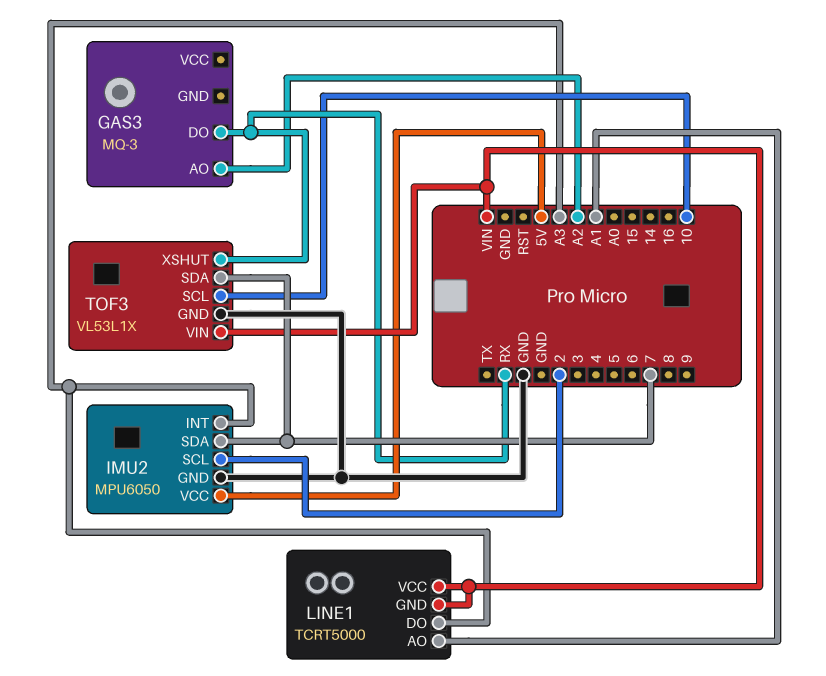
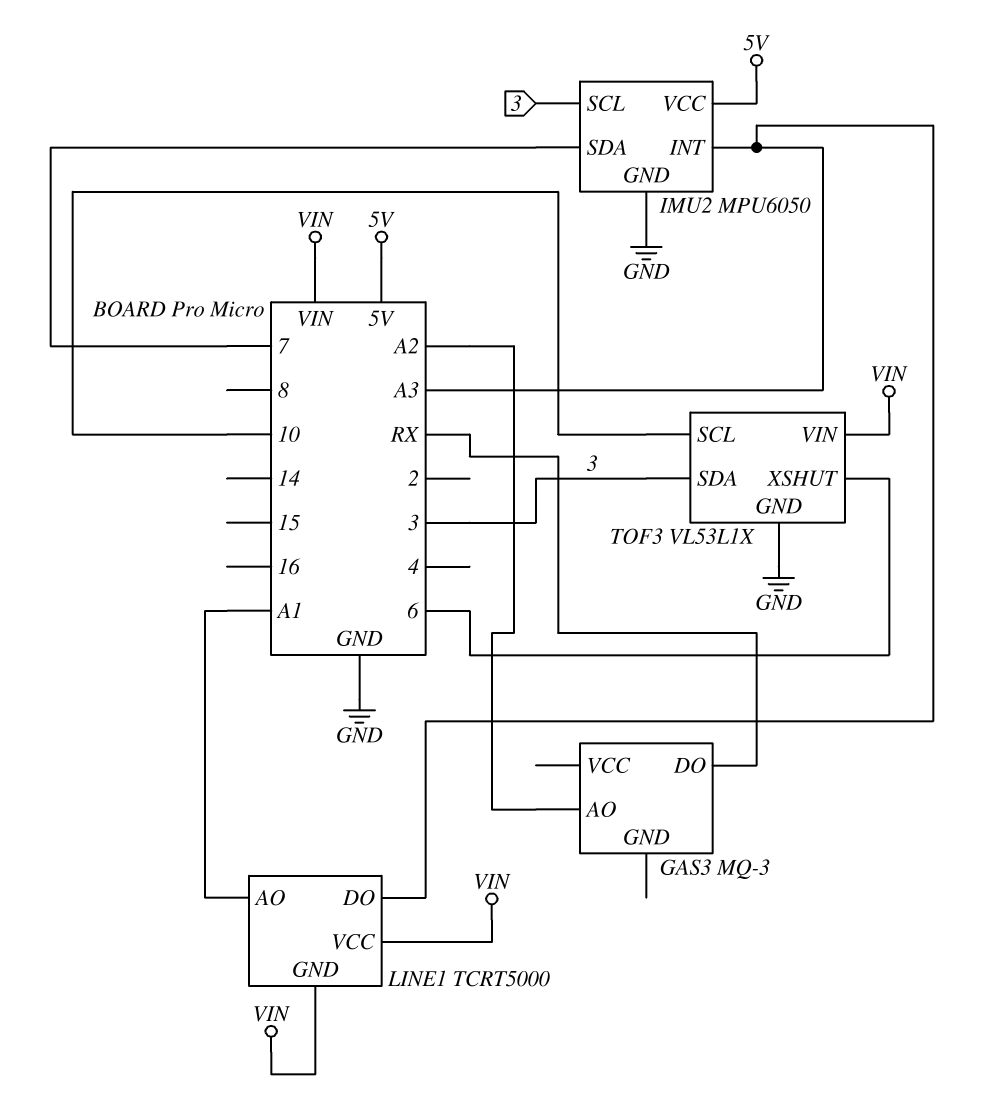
IMU2 pin SCL: 2 -> 3
TOF3 pin SDA: 7 -> 3
TOF3 pin XSHUT: RX -> 6

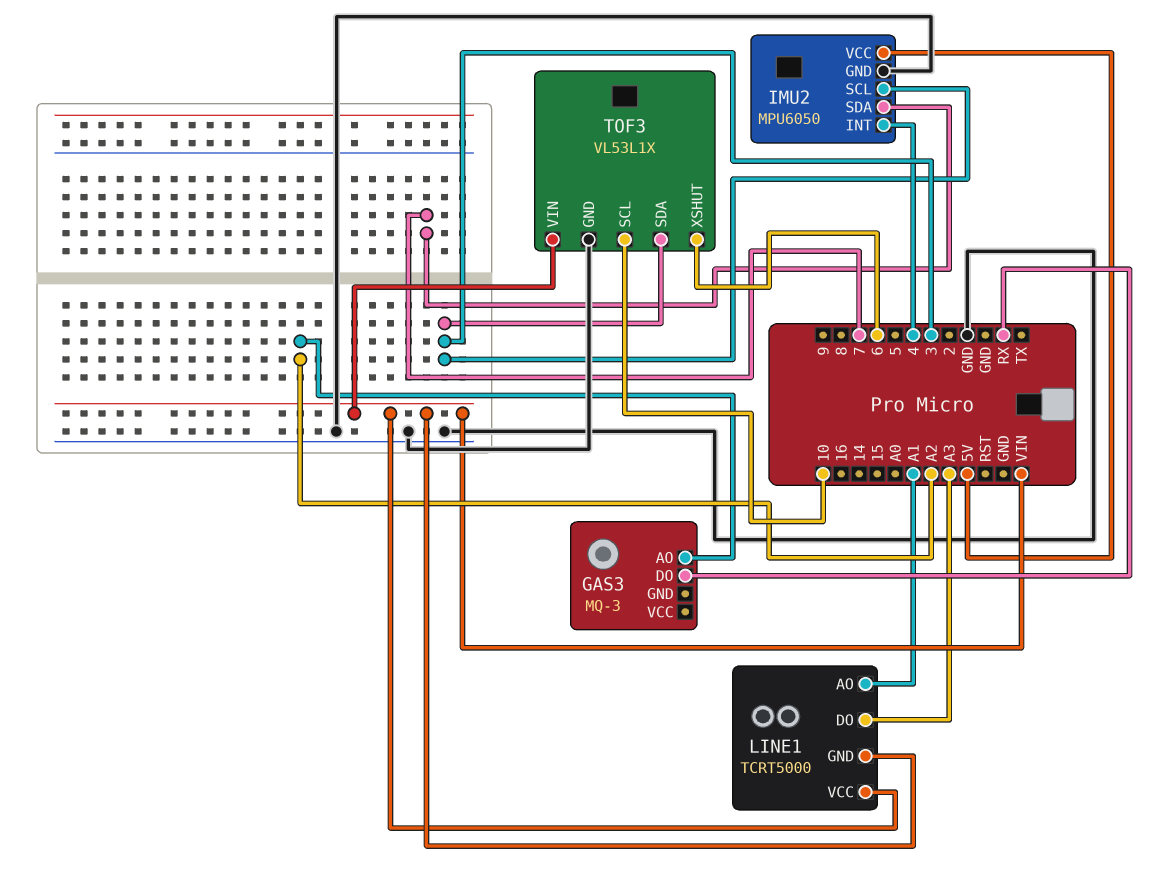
IMU2 pin INT: A3 -> 4

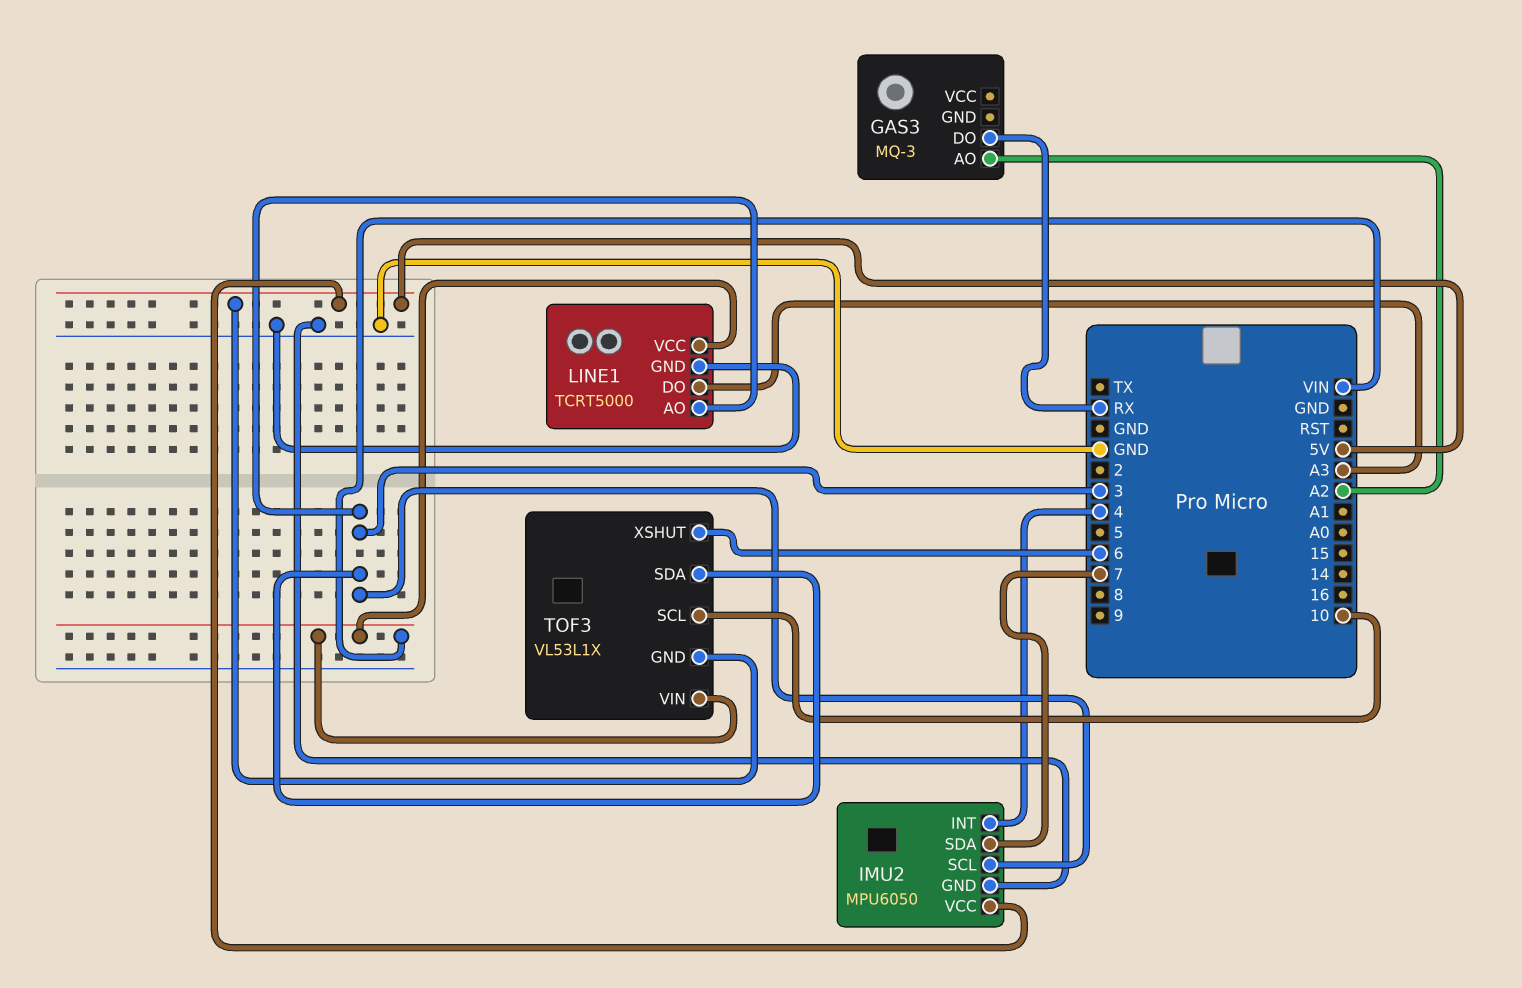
LINE1 pin AO: A1 -> 3
LINE1 pin GND: VIN -> GND
TOF3 pin GND: GND -> 5V

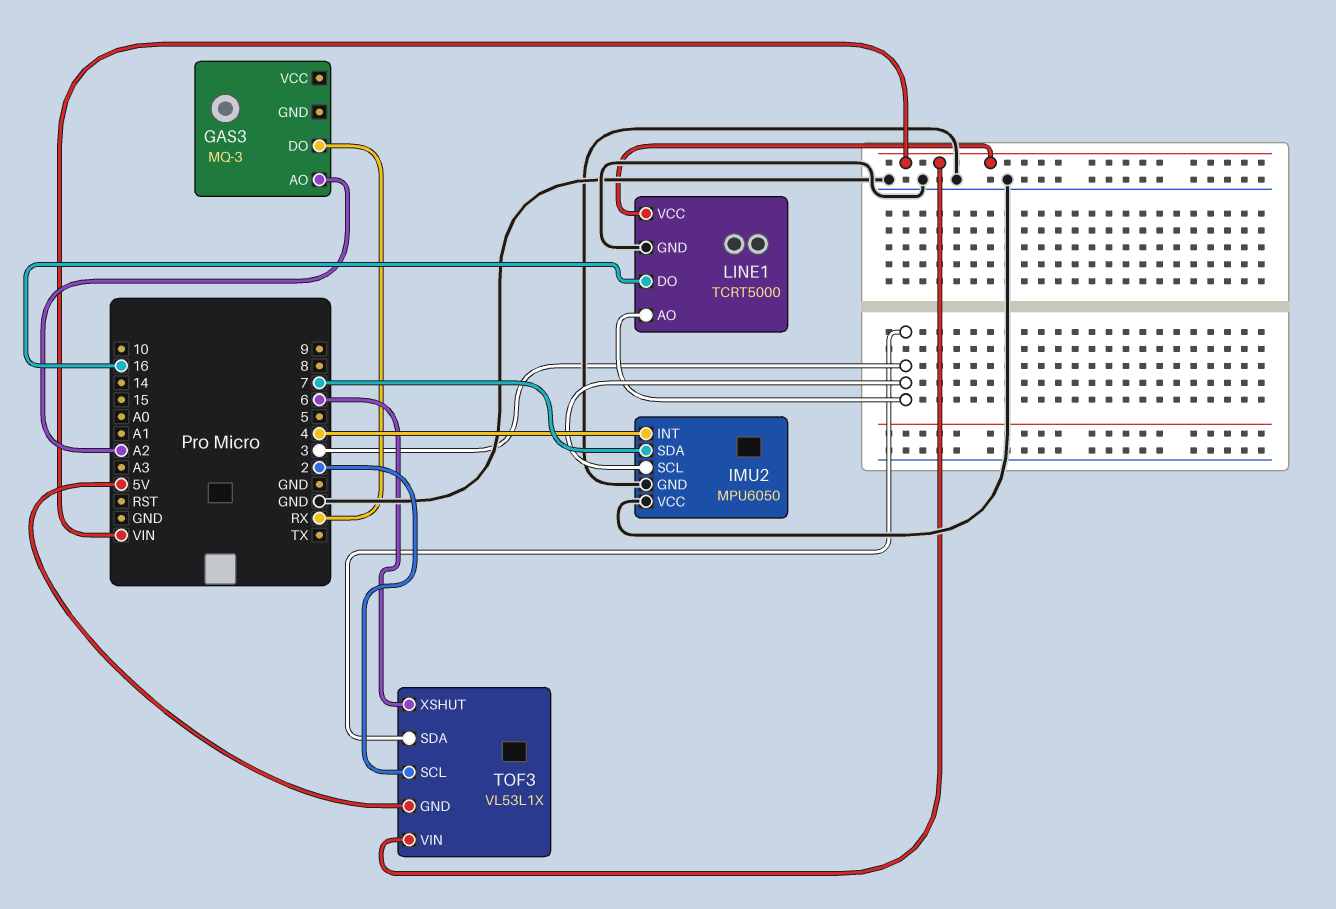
IMU2 pin VCC: 5V -> GND
LINE1 pin DO: A3 -> 16
TOF3 pin SCL: 10 -> 2

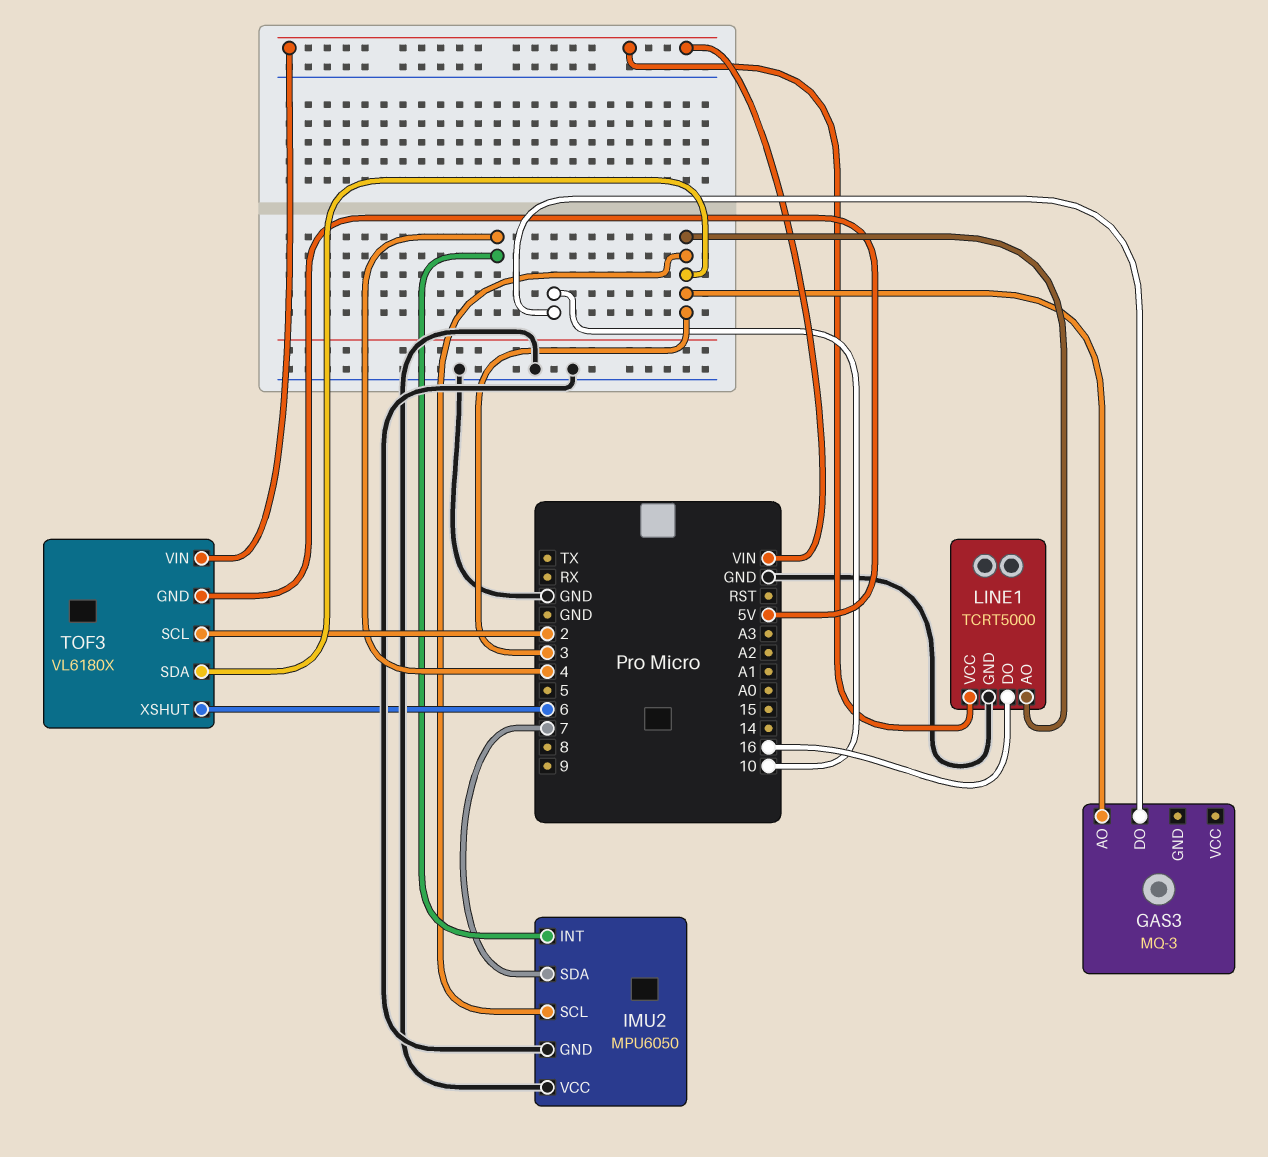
GAS3 pin AO: A2 -> 3
GAS3 pin DO: RX -> 10
TOF3: VL53L1X -> VL6180X

